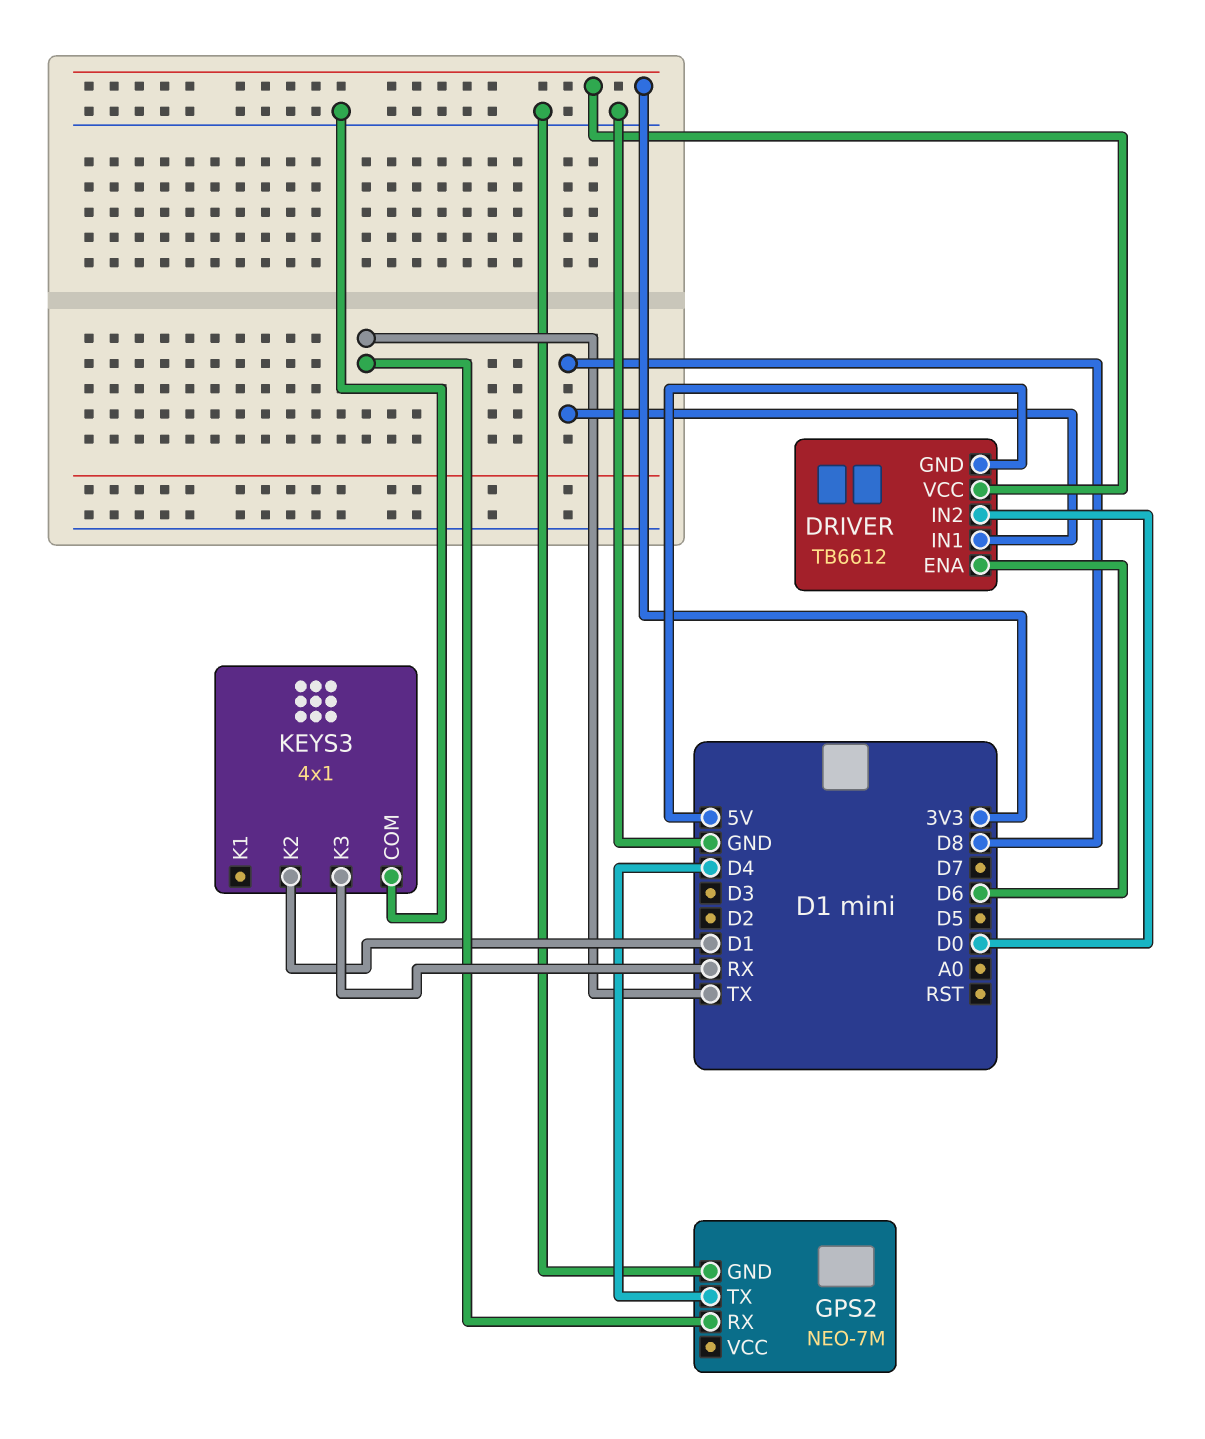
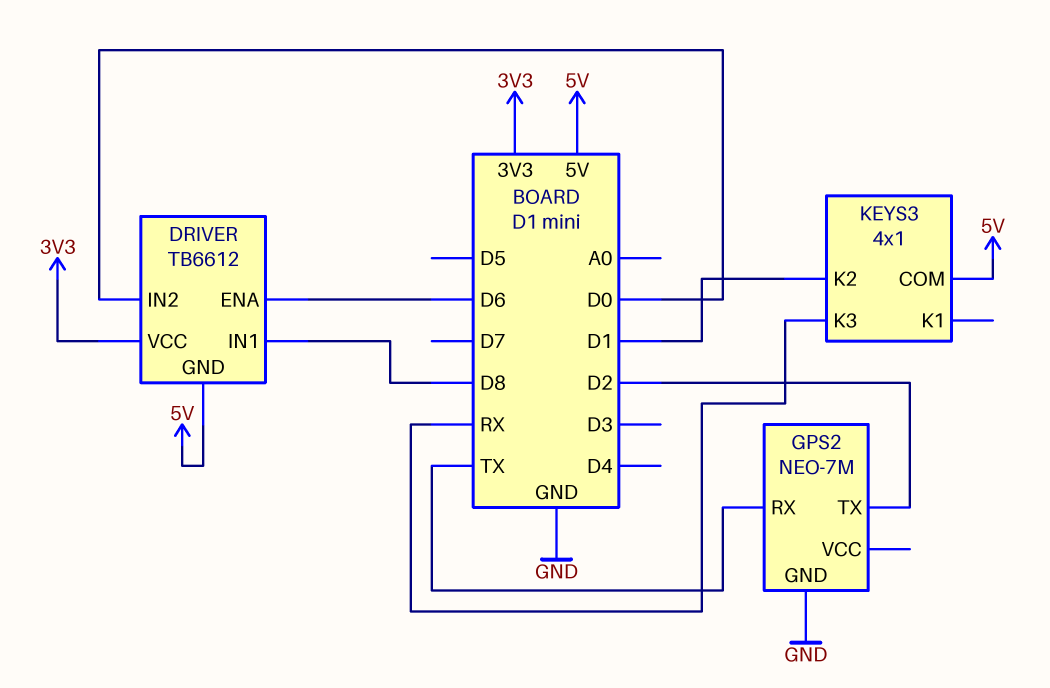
GPS2 pin TX: D4 -> D2
KEYS3 pin COM: GND -> 5V

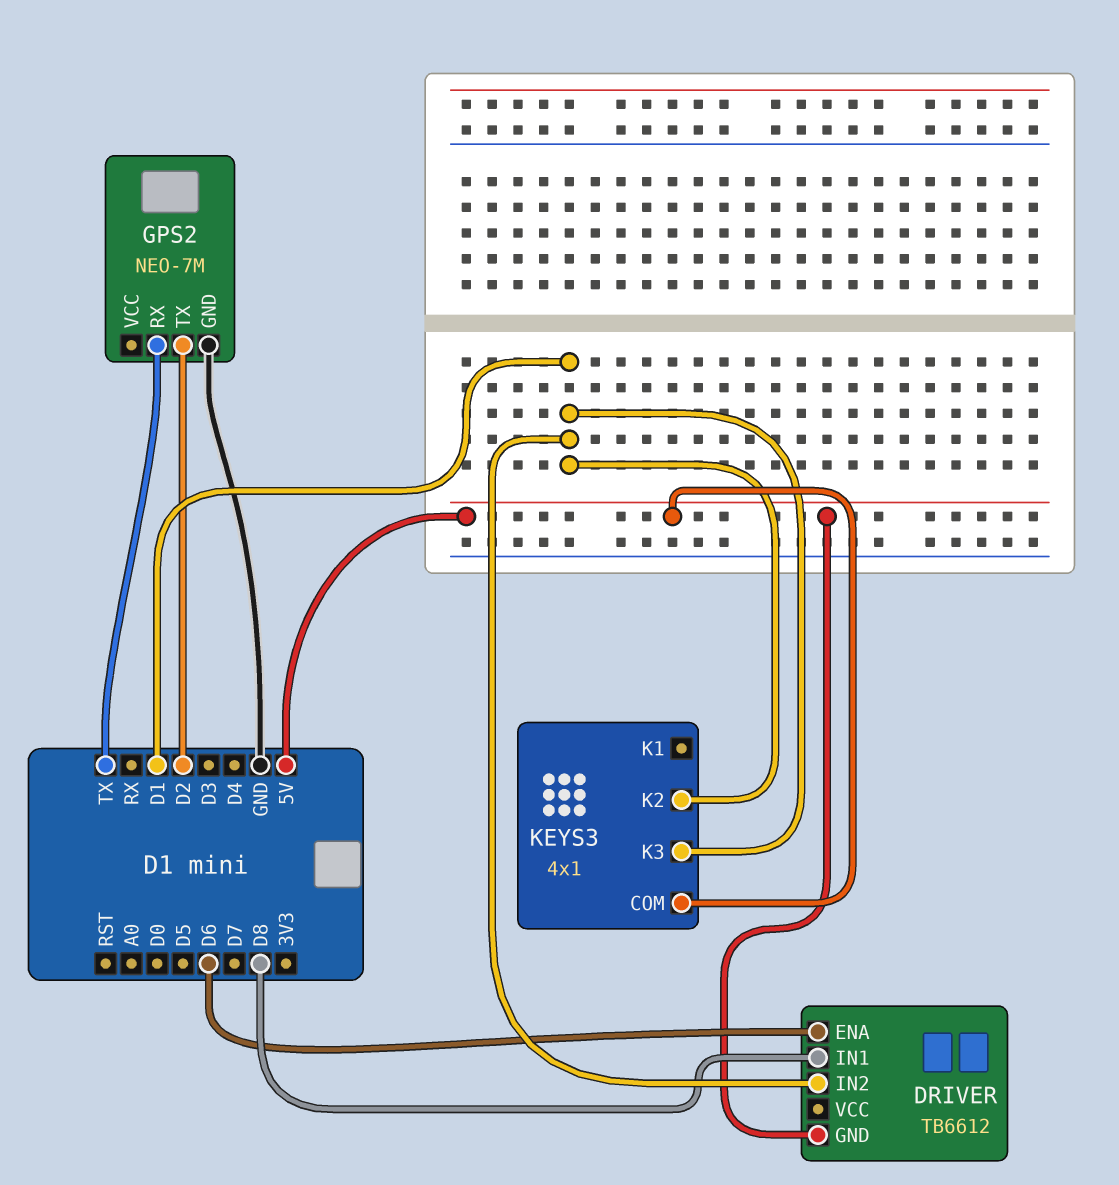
DRIVER pin IN2: D0 -> D1
DRIVER pin VCC: 3V3 -> none
KEYS3 pin K3: RX -> D1

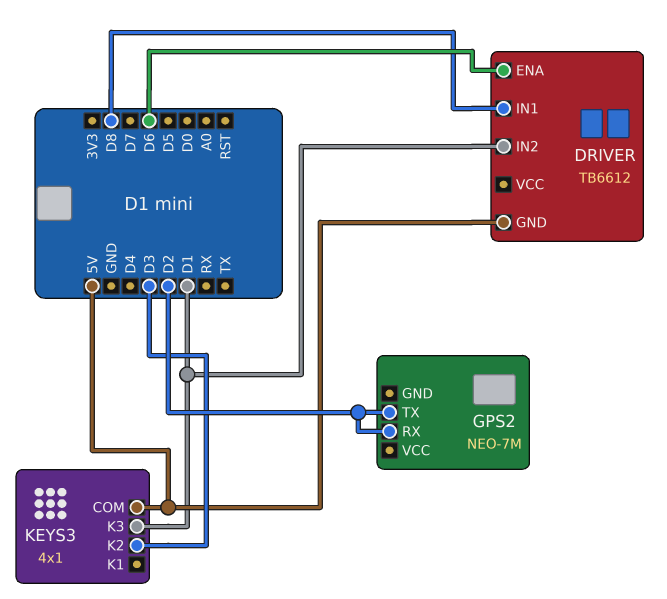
GPS2 pin GND: GND -> none
GPS2 pin RX: TX -> D2
KEYS3 pin K2: D1 -> D3

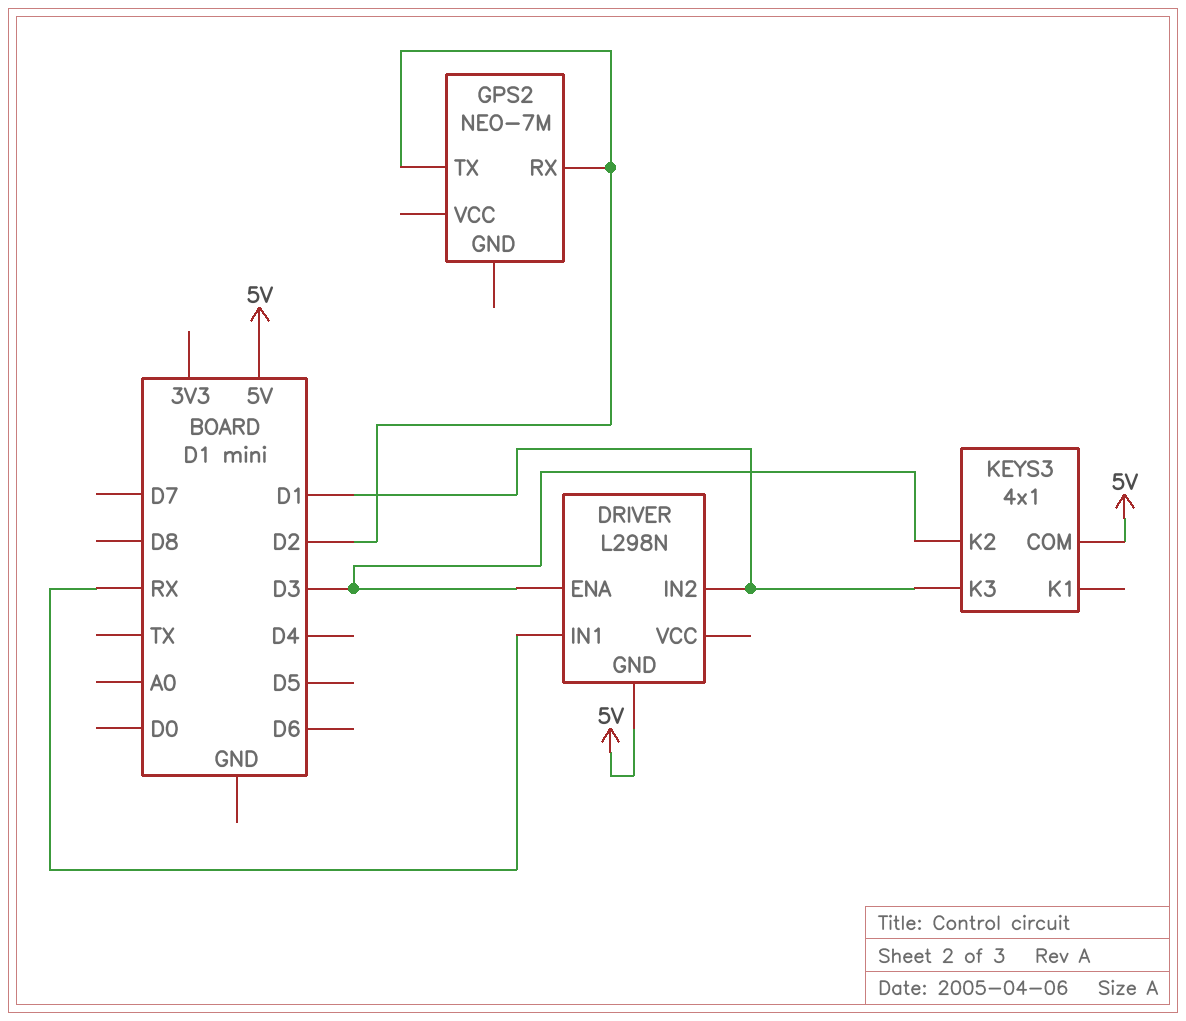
DRIVER: TB6612 -> L298N
DRIVER pin ENA: D6 -> D3
DRIVER pin IN1: D8 -> RX

